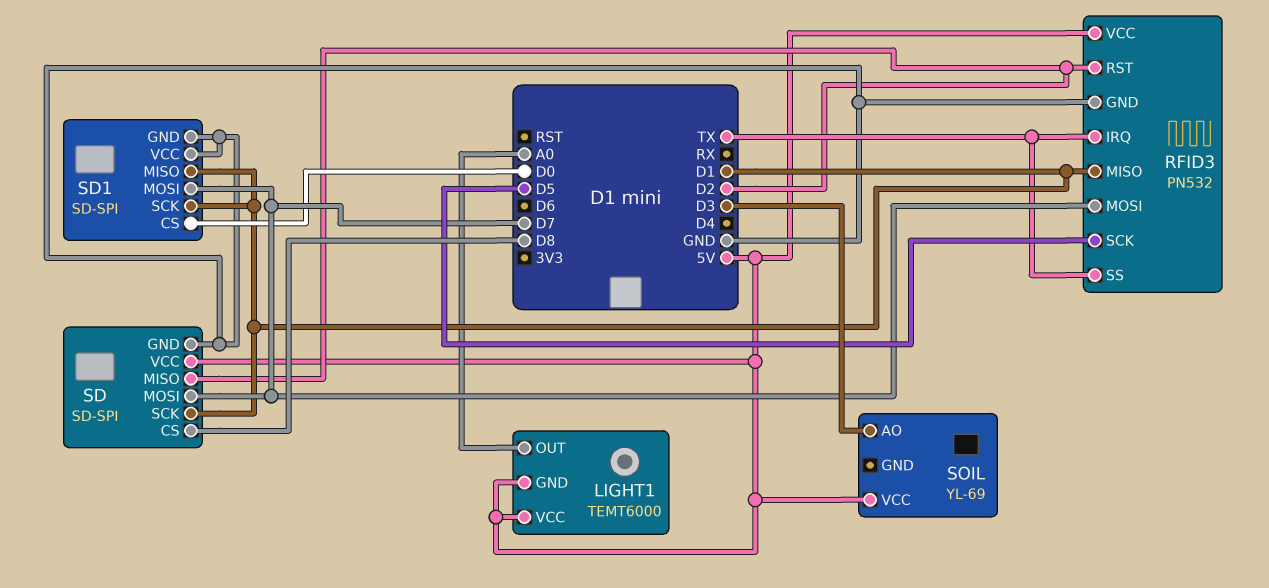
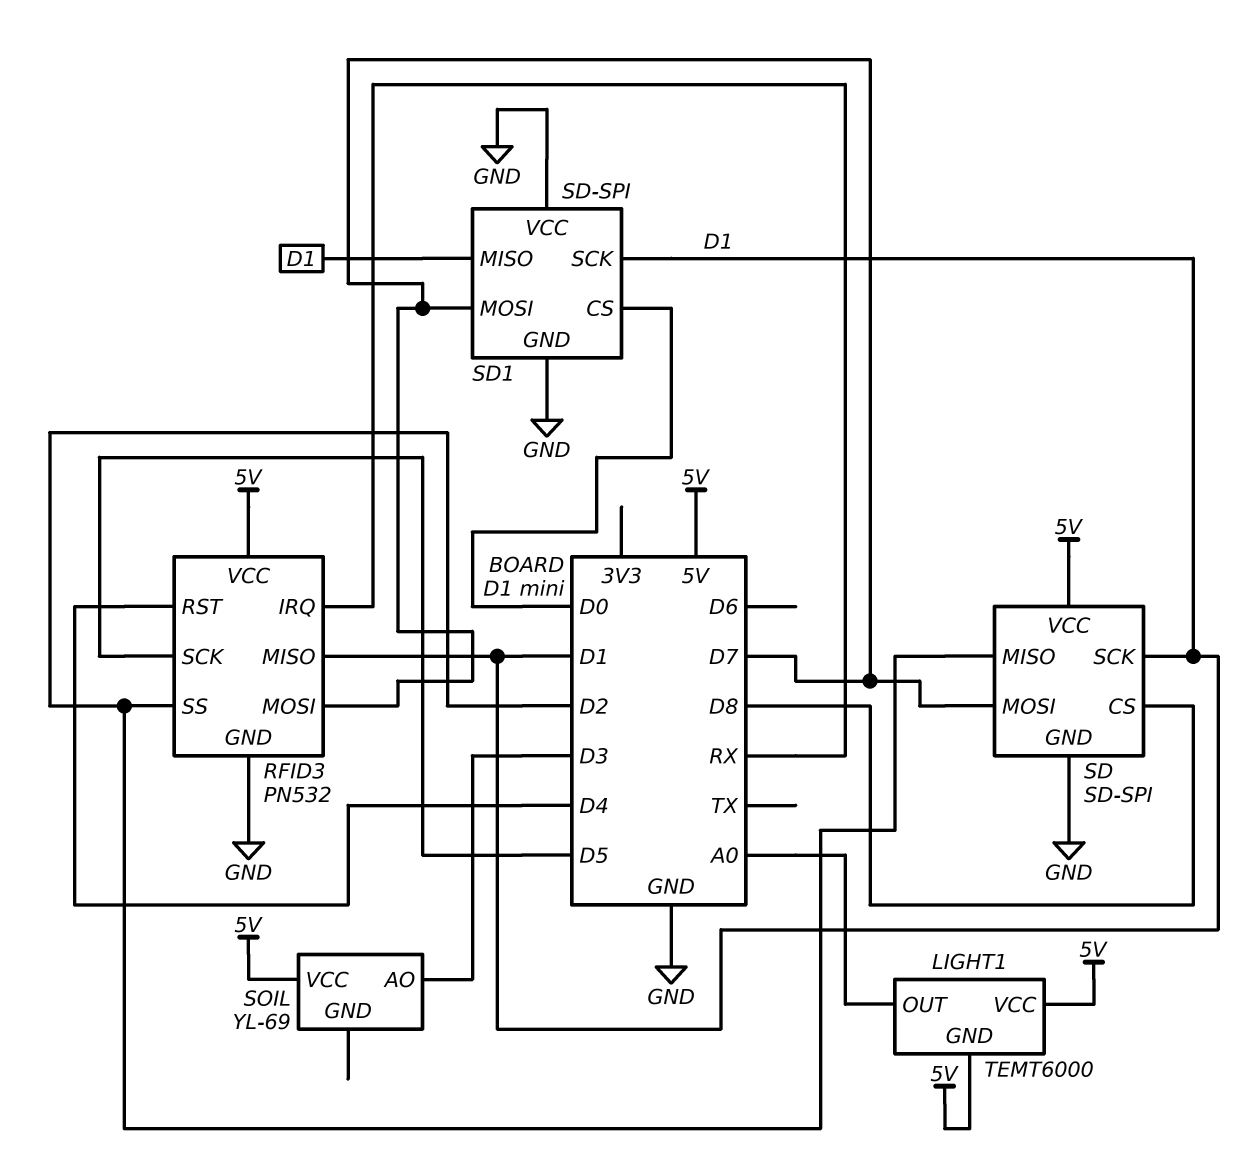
RFID3 pin IRQ: TX -> RX
RFID3 pin RST: D2 -> D4
RFID3 pin SS: TX -> D2

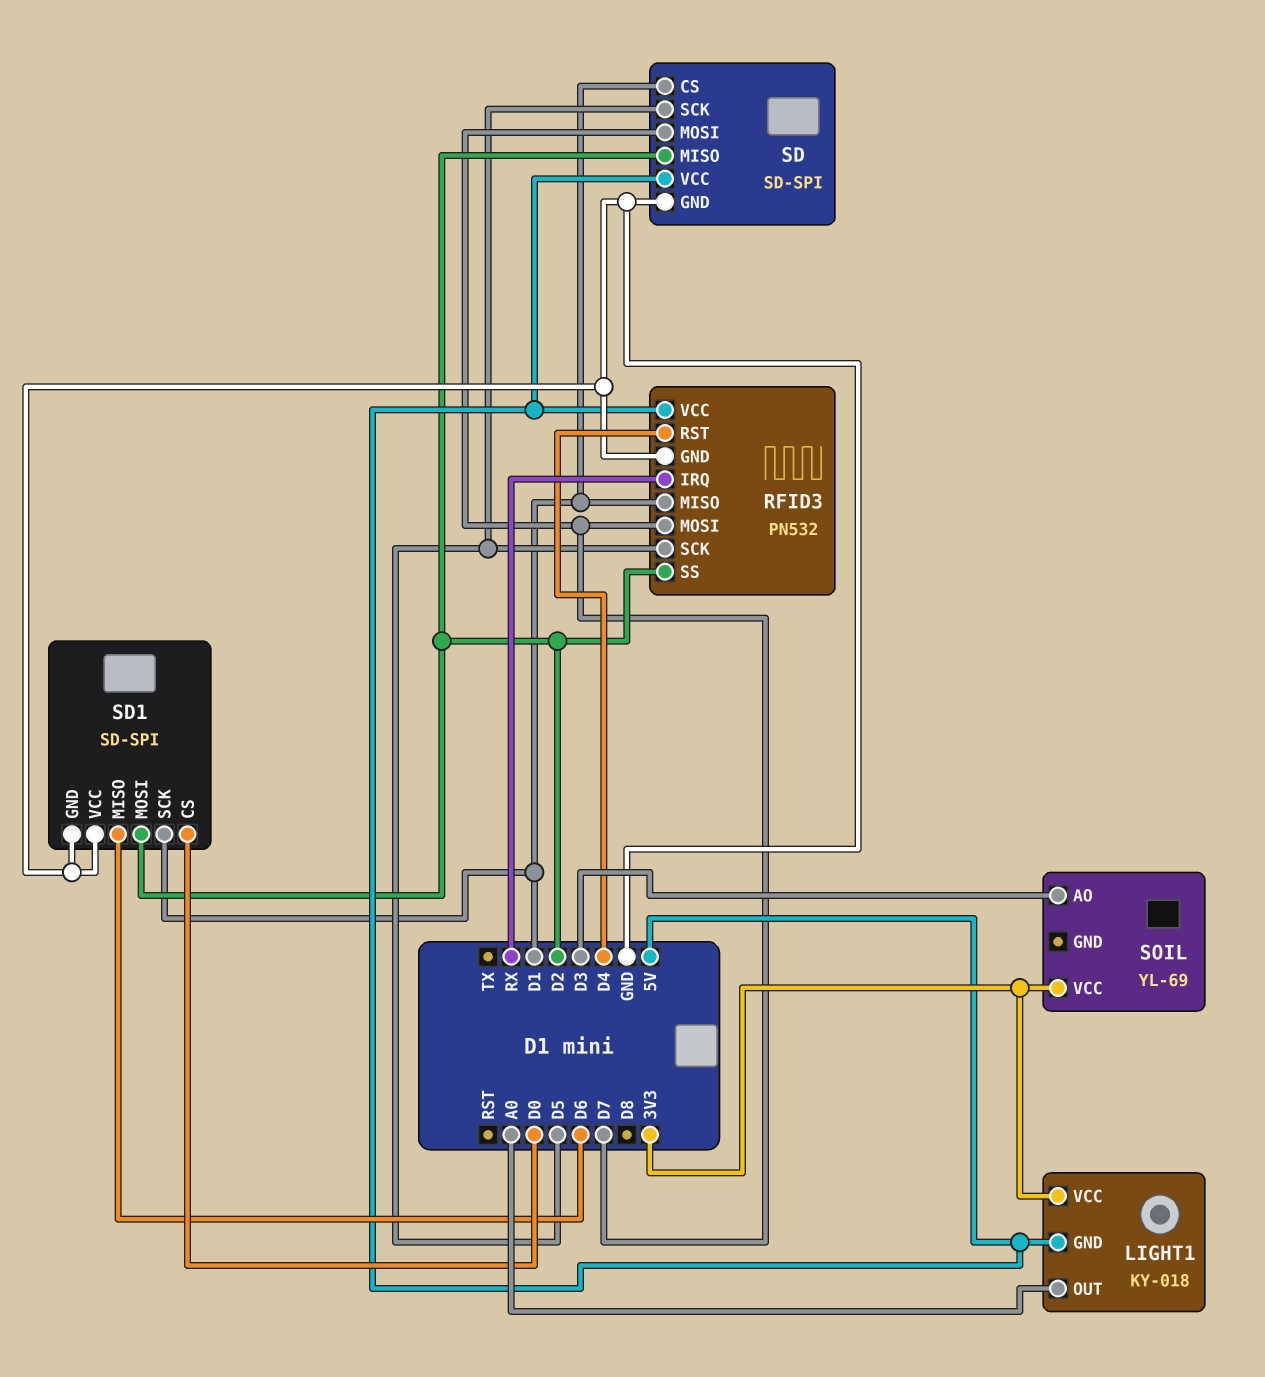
LIGHT1: TEMT6000 -> KY-018
LIGHT1 pin VCC: 5V -> 3V3
SD pin CS: D8 -> D1
SD pin SCK: D1 -> D5
SD1 pin MISO: D1 -> D6
SD1 pin MOSI: D7 -> D2
SOIL pin VCC: 5V -> 3V3

